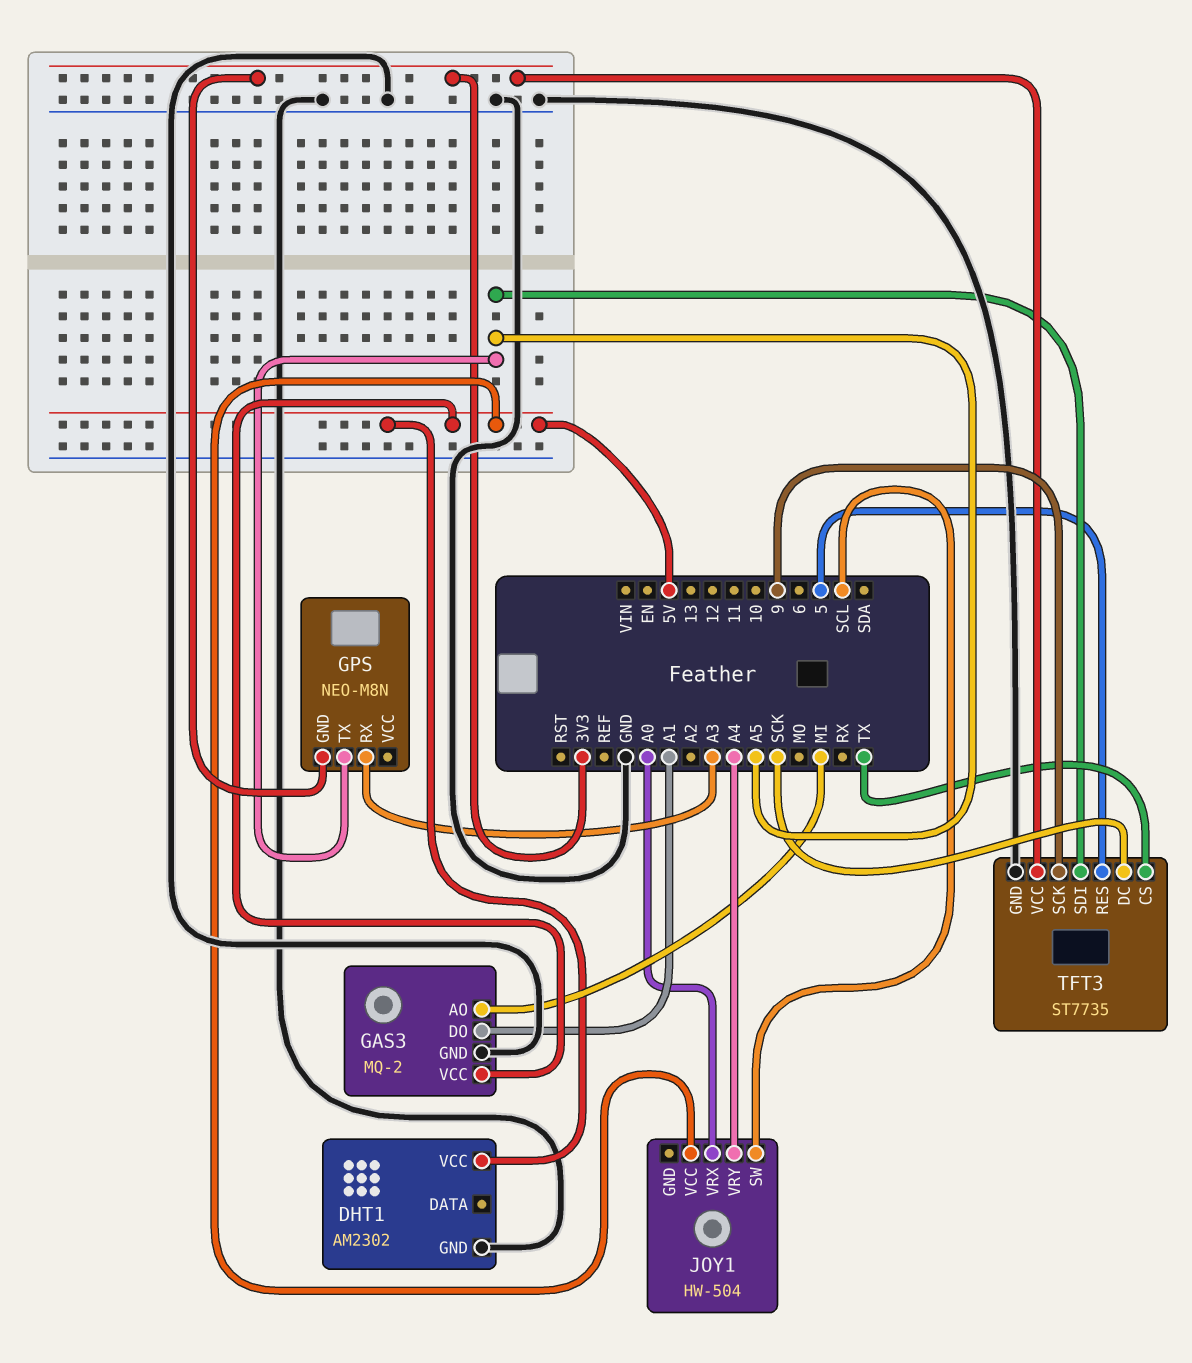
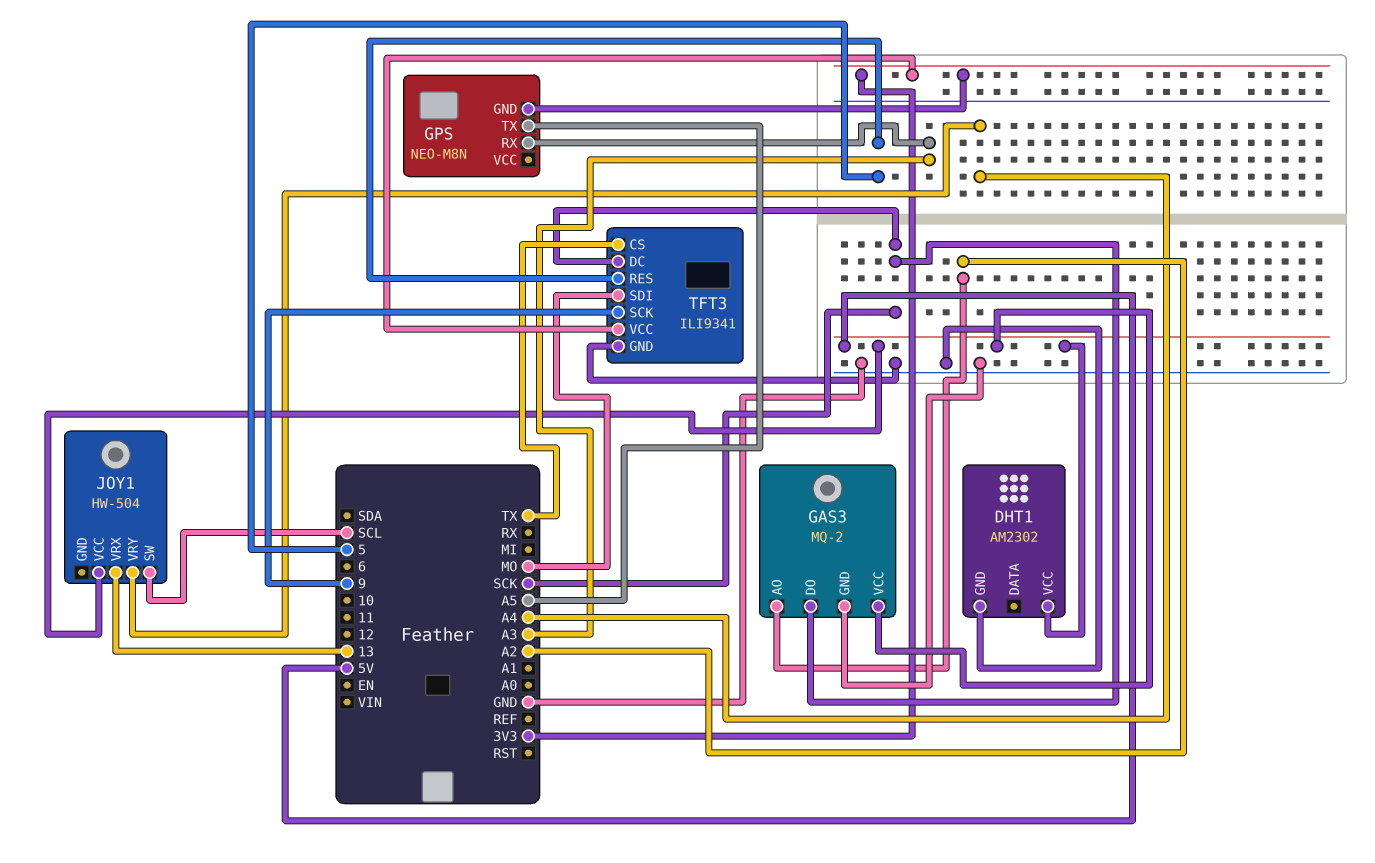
GAS3 pin AO: MI -> A2
GAS3 pin DO: A1 -> SCK
JOY1 pin VRX: A0 -> 13
TFT3: ST7735 -> ILI9341
TFT3 pin SDI: A5 -> MO

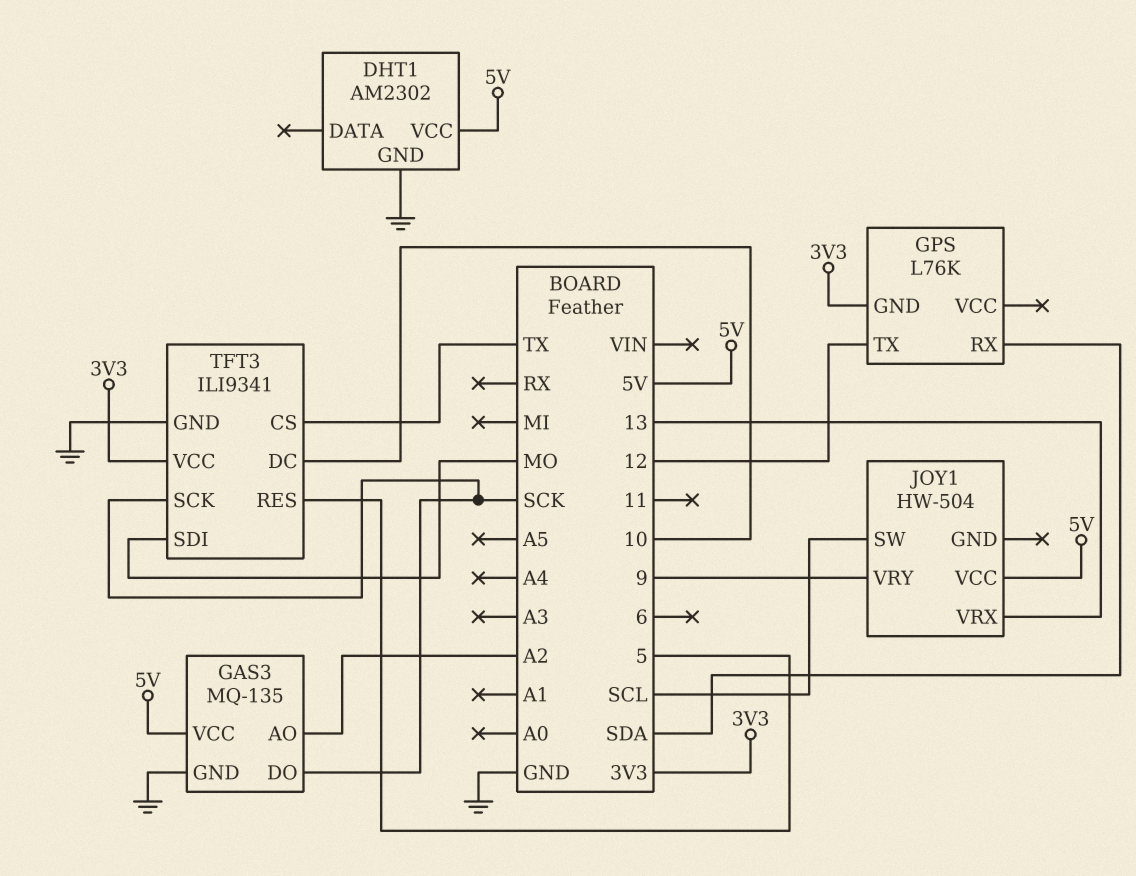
GAS3: MQ-2 -> MQ-135
GPS: NEO-M8N -> L76K
GPS pin RX: A3 -> SDA
GPS pin TX: A5 -> 12
JOY1 pin VRY: A4 -> 9
TFT3 pin DC: SCK -> 10
TFT3 pin SCK: 9 -> SCK

